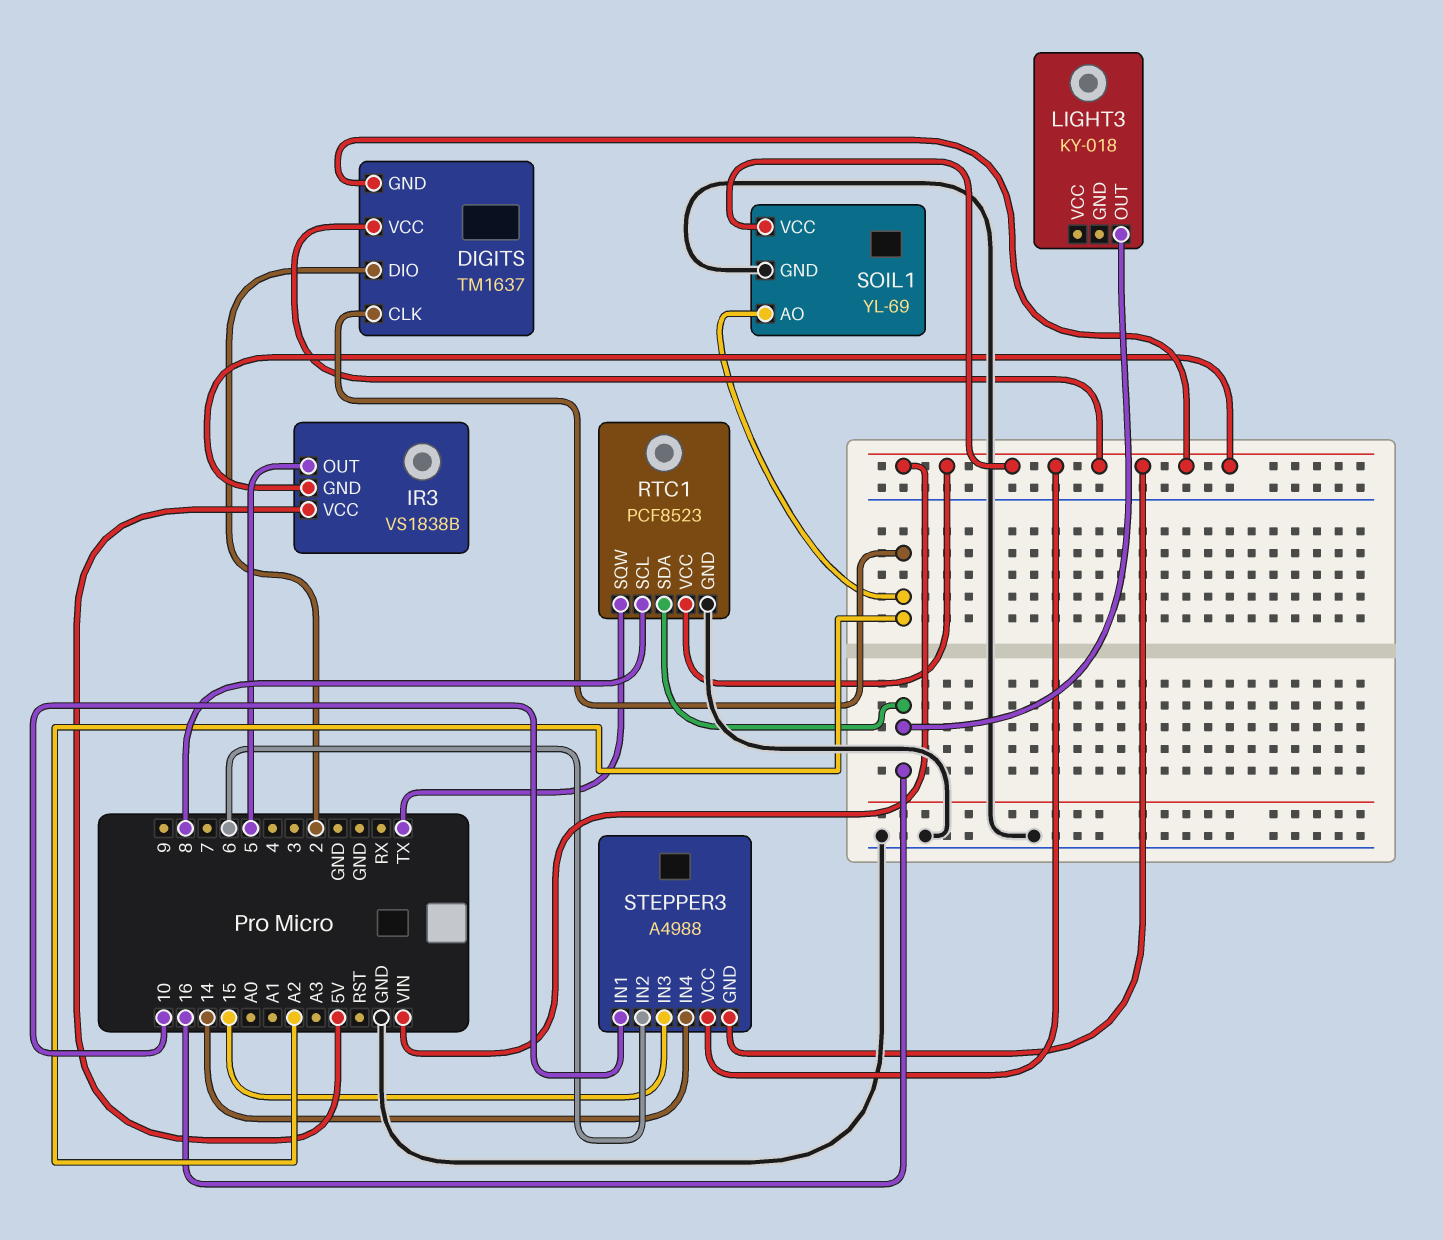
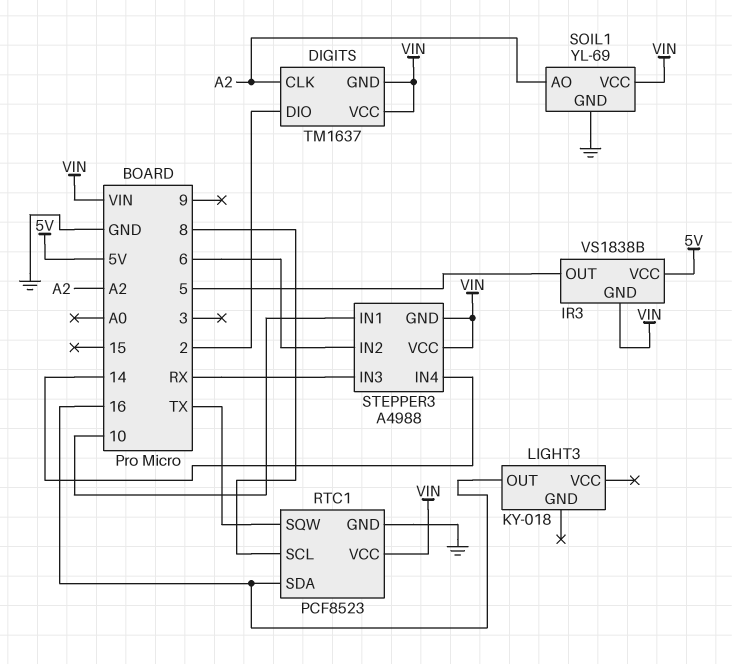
STEPPER3 pin IN3: 15 -> RX

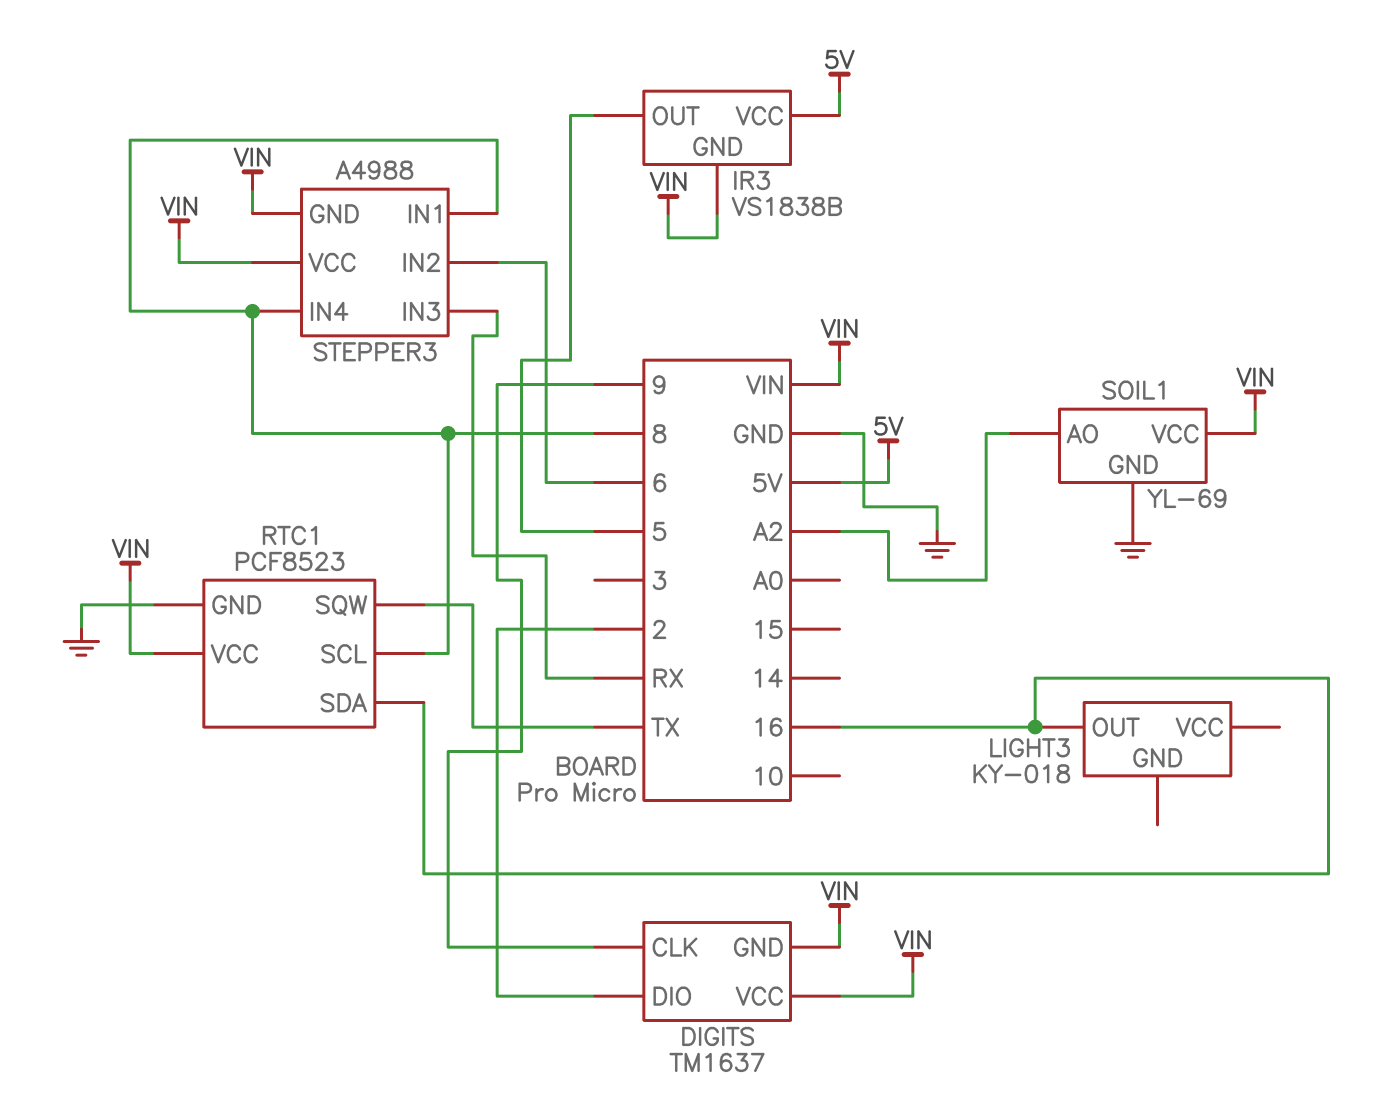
DIGITS pin CLK: A2 -> 9
STEPPER3 pin IN1: 10 -> 8
STEPPER3 pin IN4: 14 -> 8

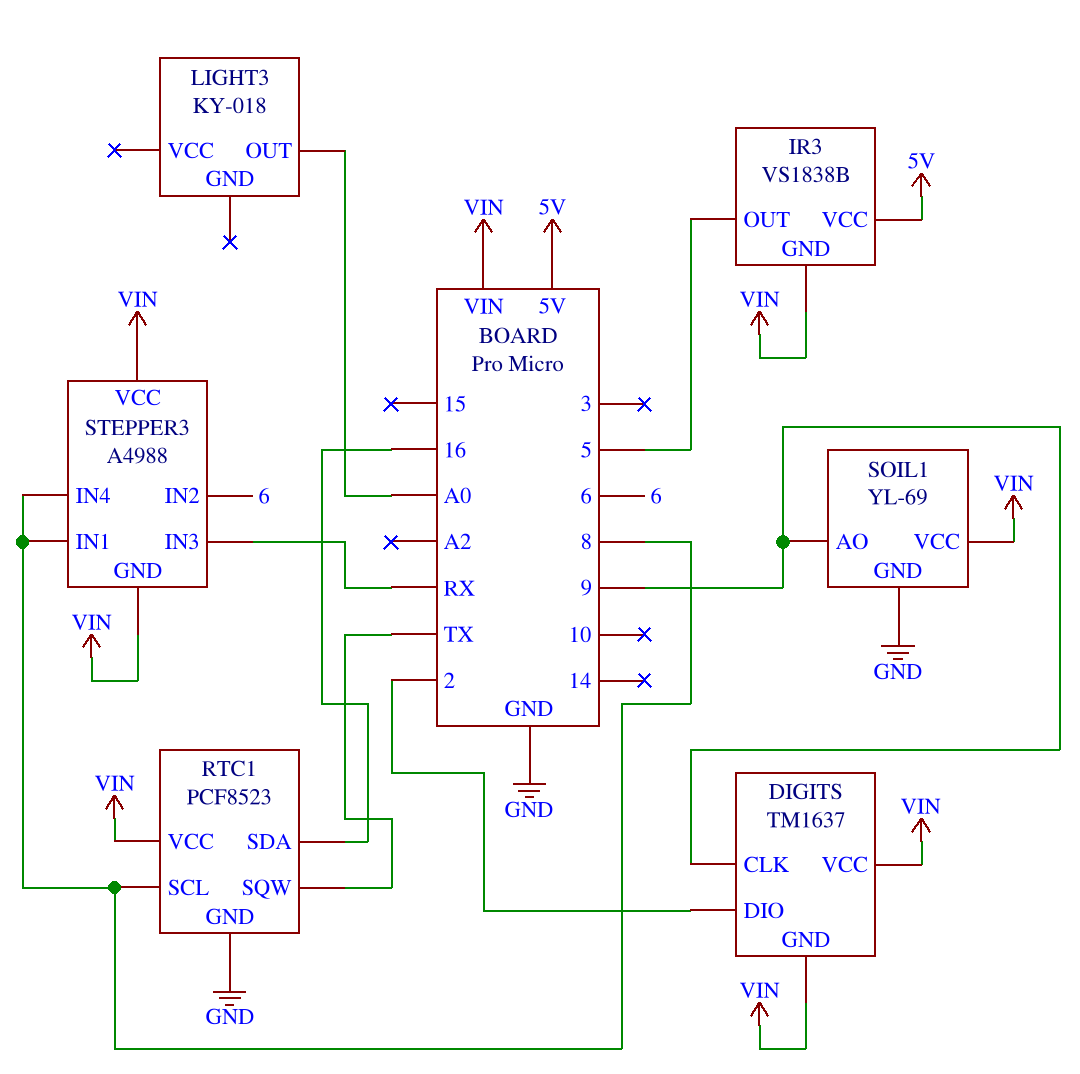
LIGHT3 pin OUT: 16 -> A0
SOIL1 pin AO: A2 -> 9

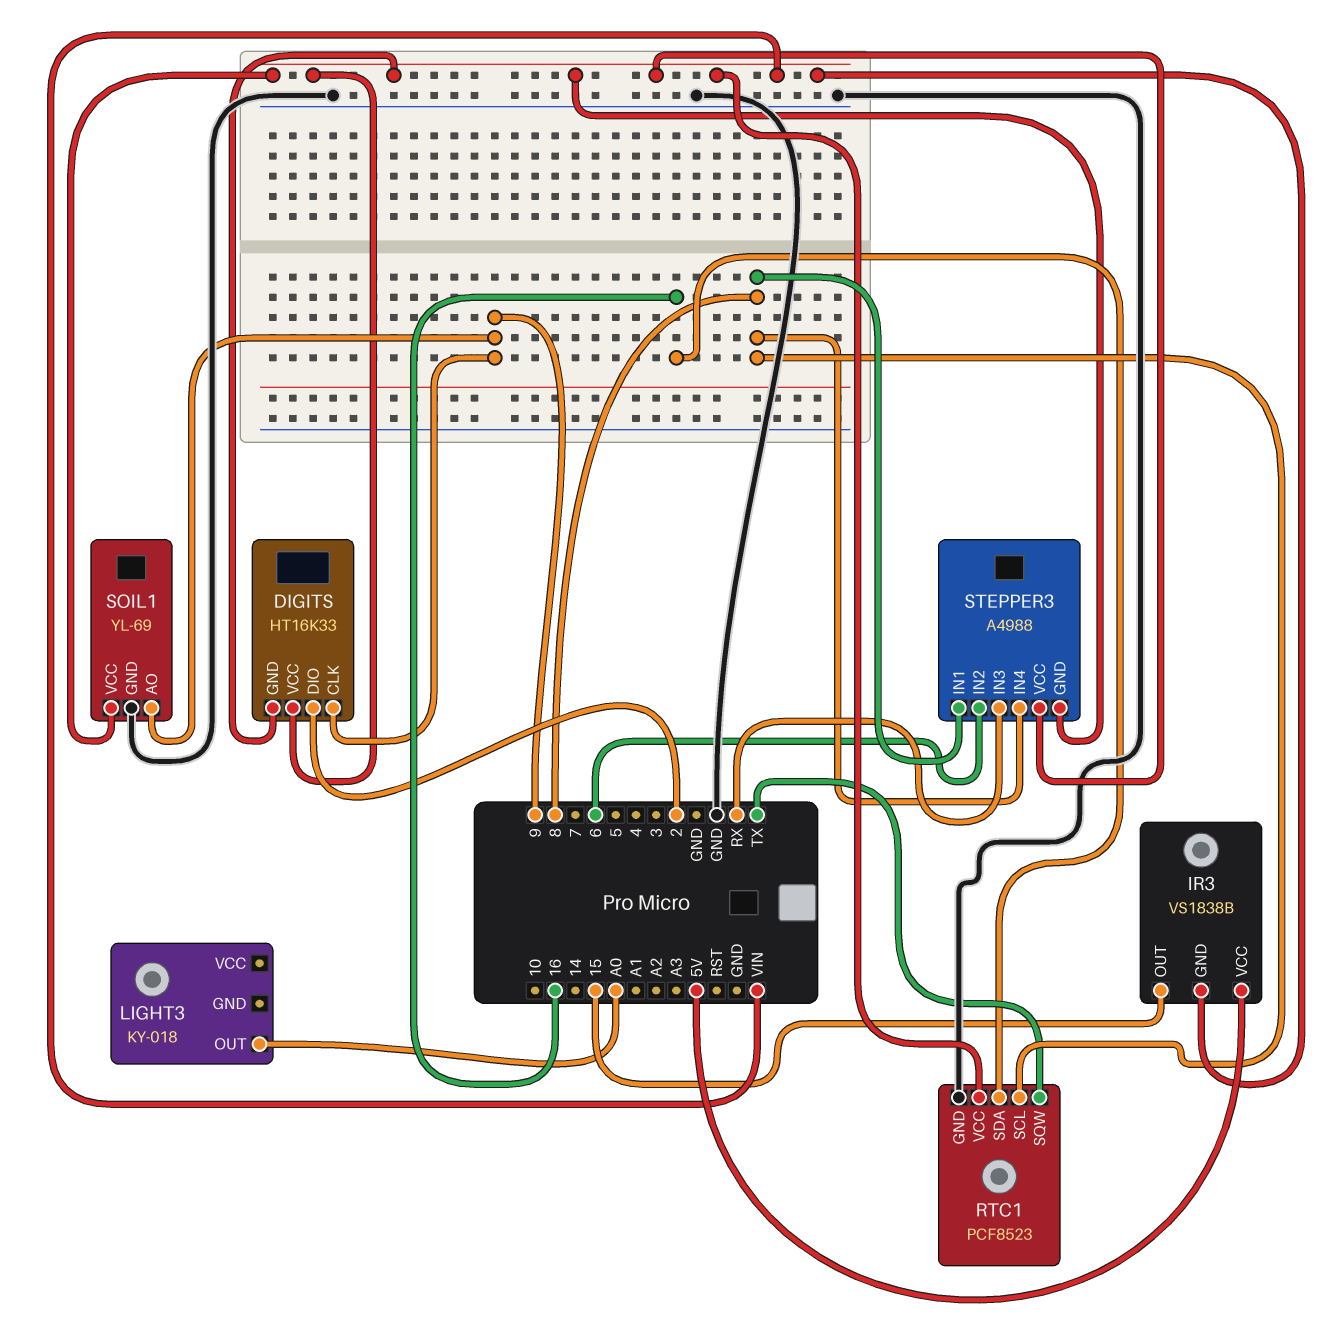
DIGITS: TM1637 -> HT16K33
IR3 pin OUT: 5 -> 15

